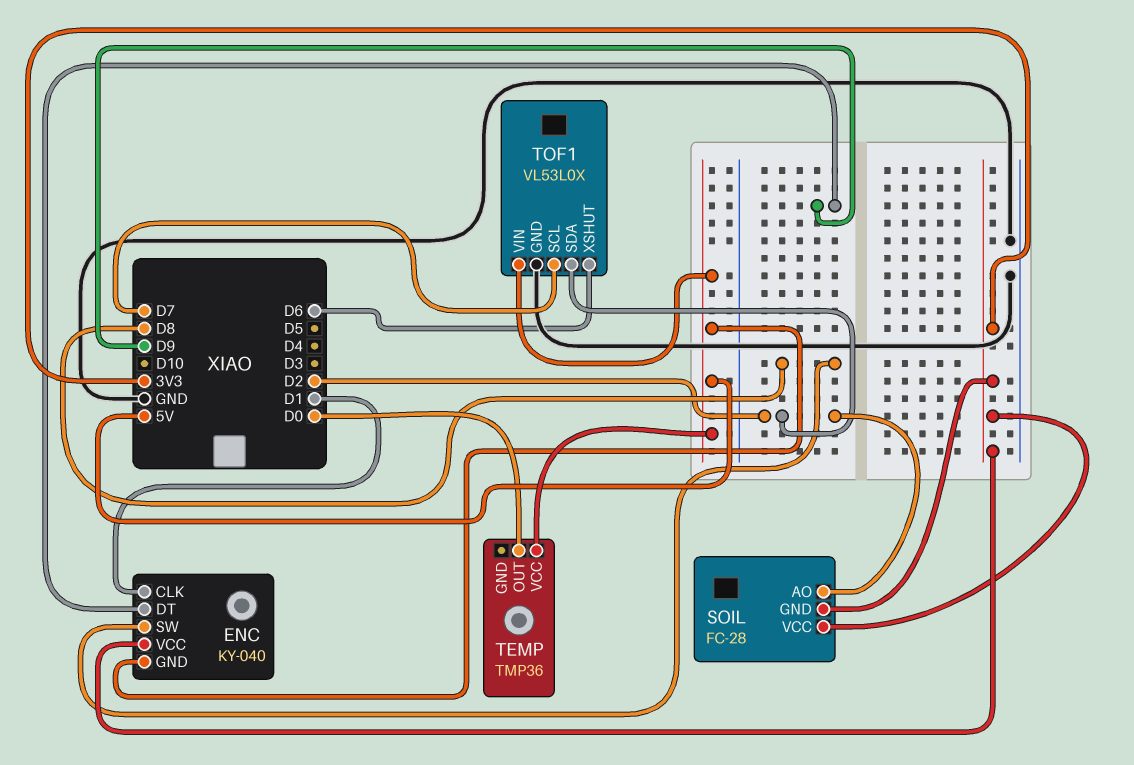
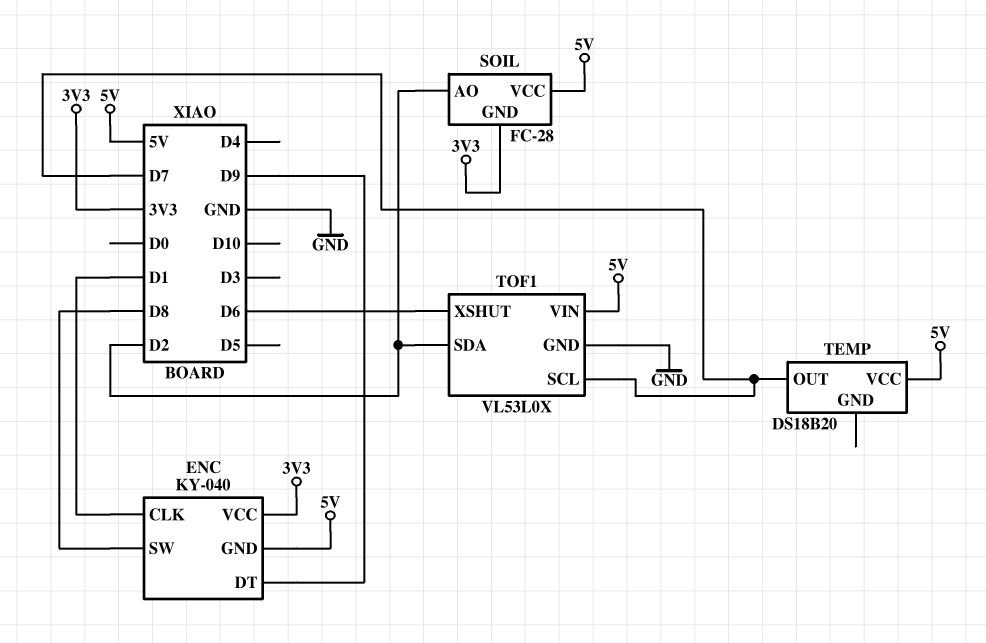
SOIL pin VCC: 3V3 -> 5V
TEMP: TMP36 -> DS18B20
TEMP pin OUT: D0 -> D7

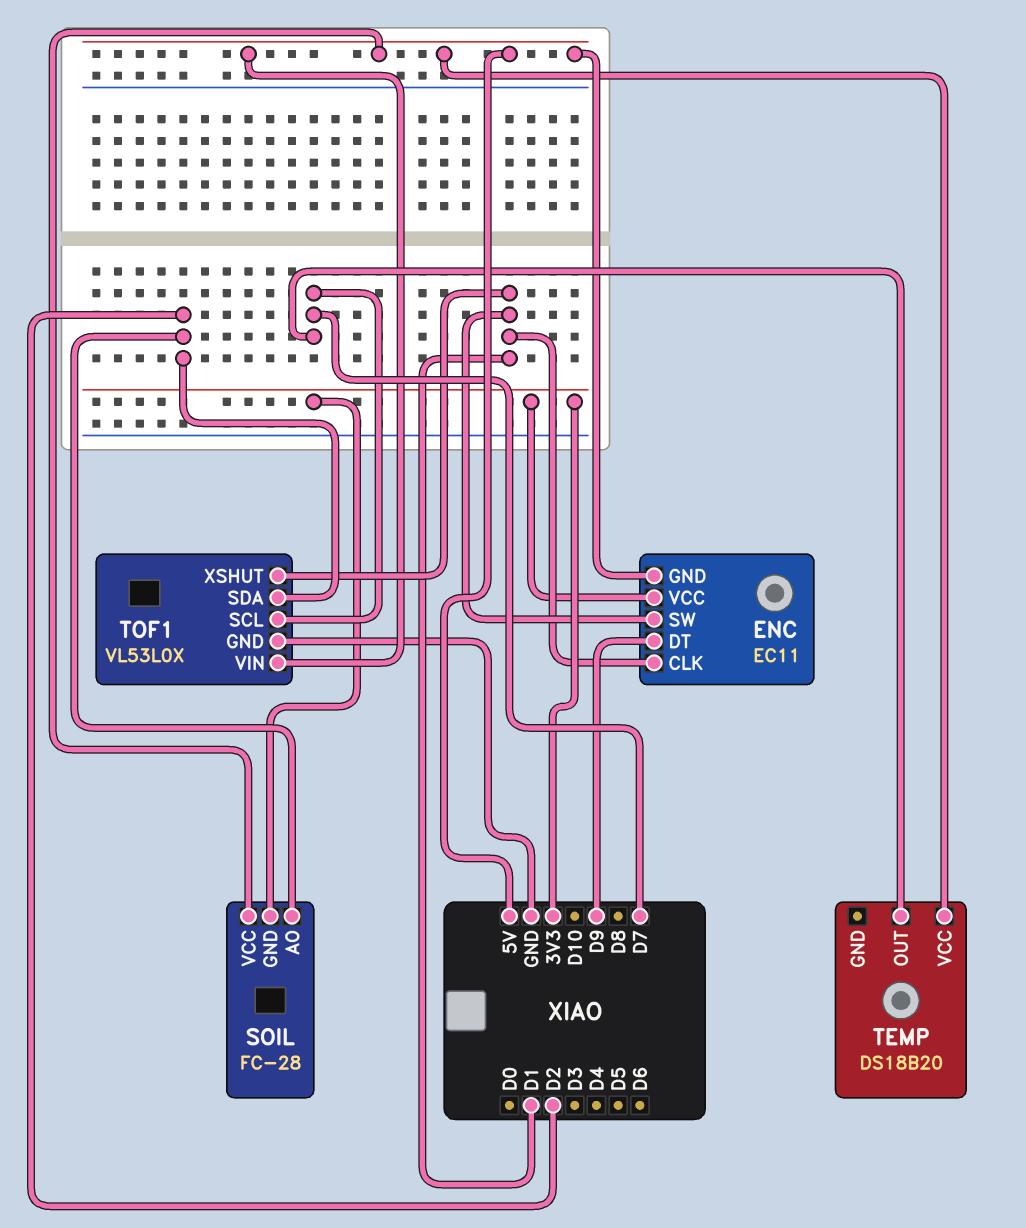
ENC: KY-040 -> EC11
ENC pin SW: D8 -> D1
TOF1 pin XSHUT: D6 -> D1

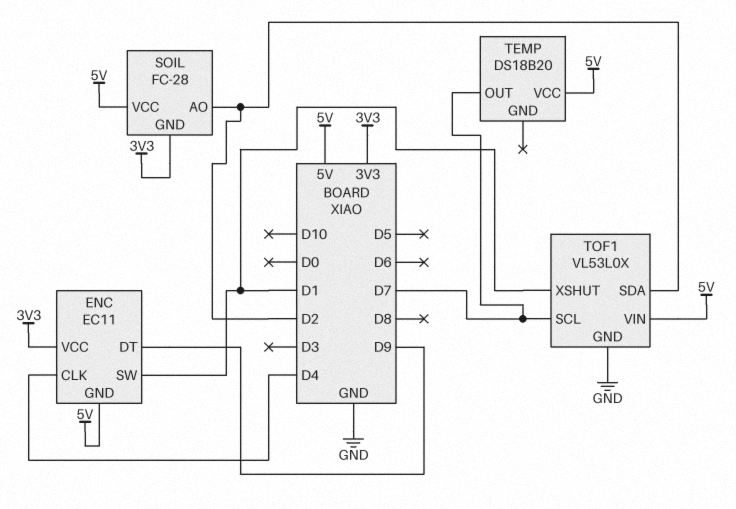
ENC pin CLK: D1 -> D4

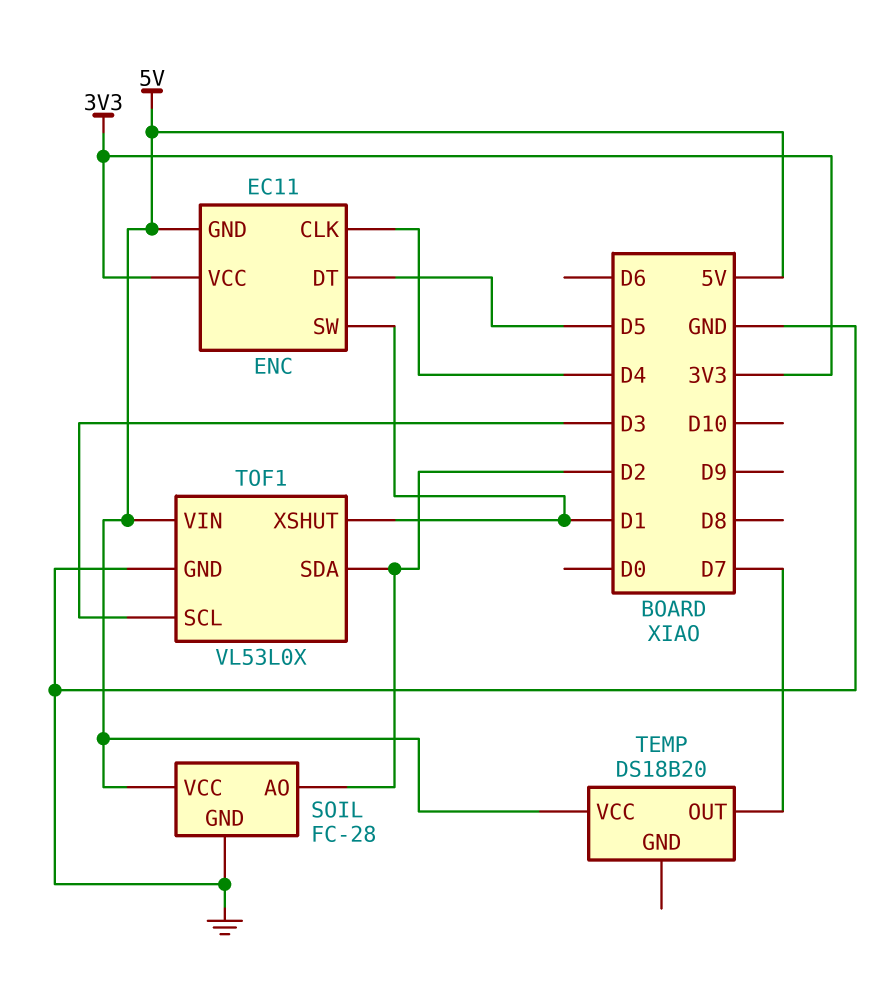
ENC pin DT: D9 -> D5
SOIL pin GND: 3V3 -> GND
TOF1 pin SCL: D7 -> D3

